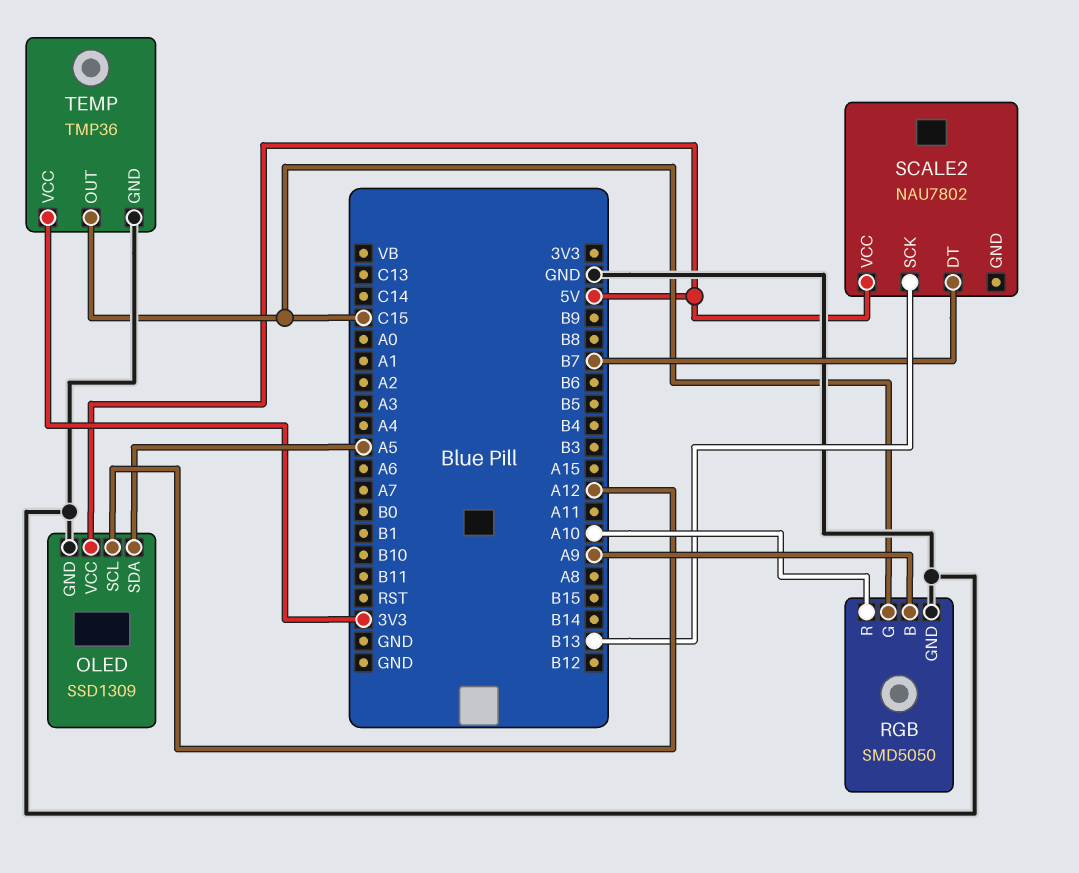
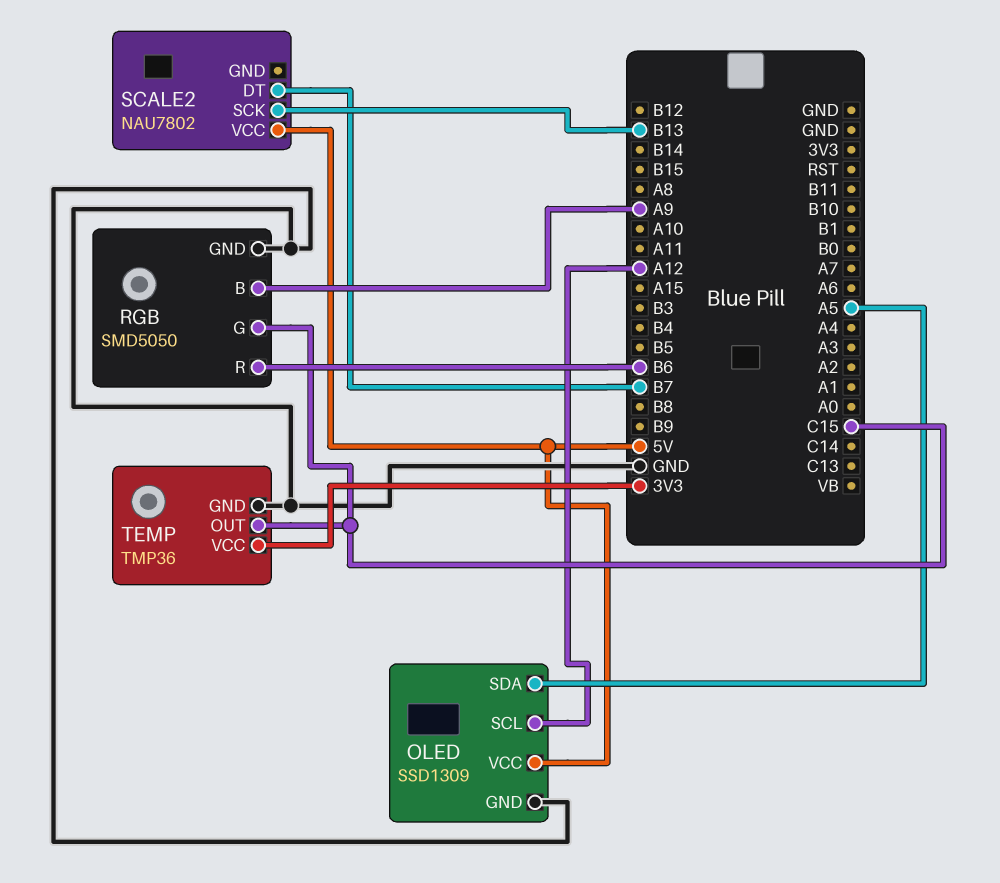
RGB pin R: A10 -> B6

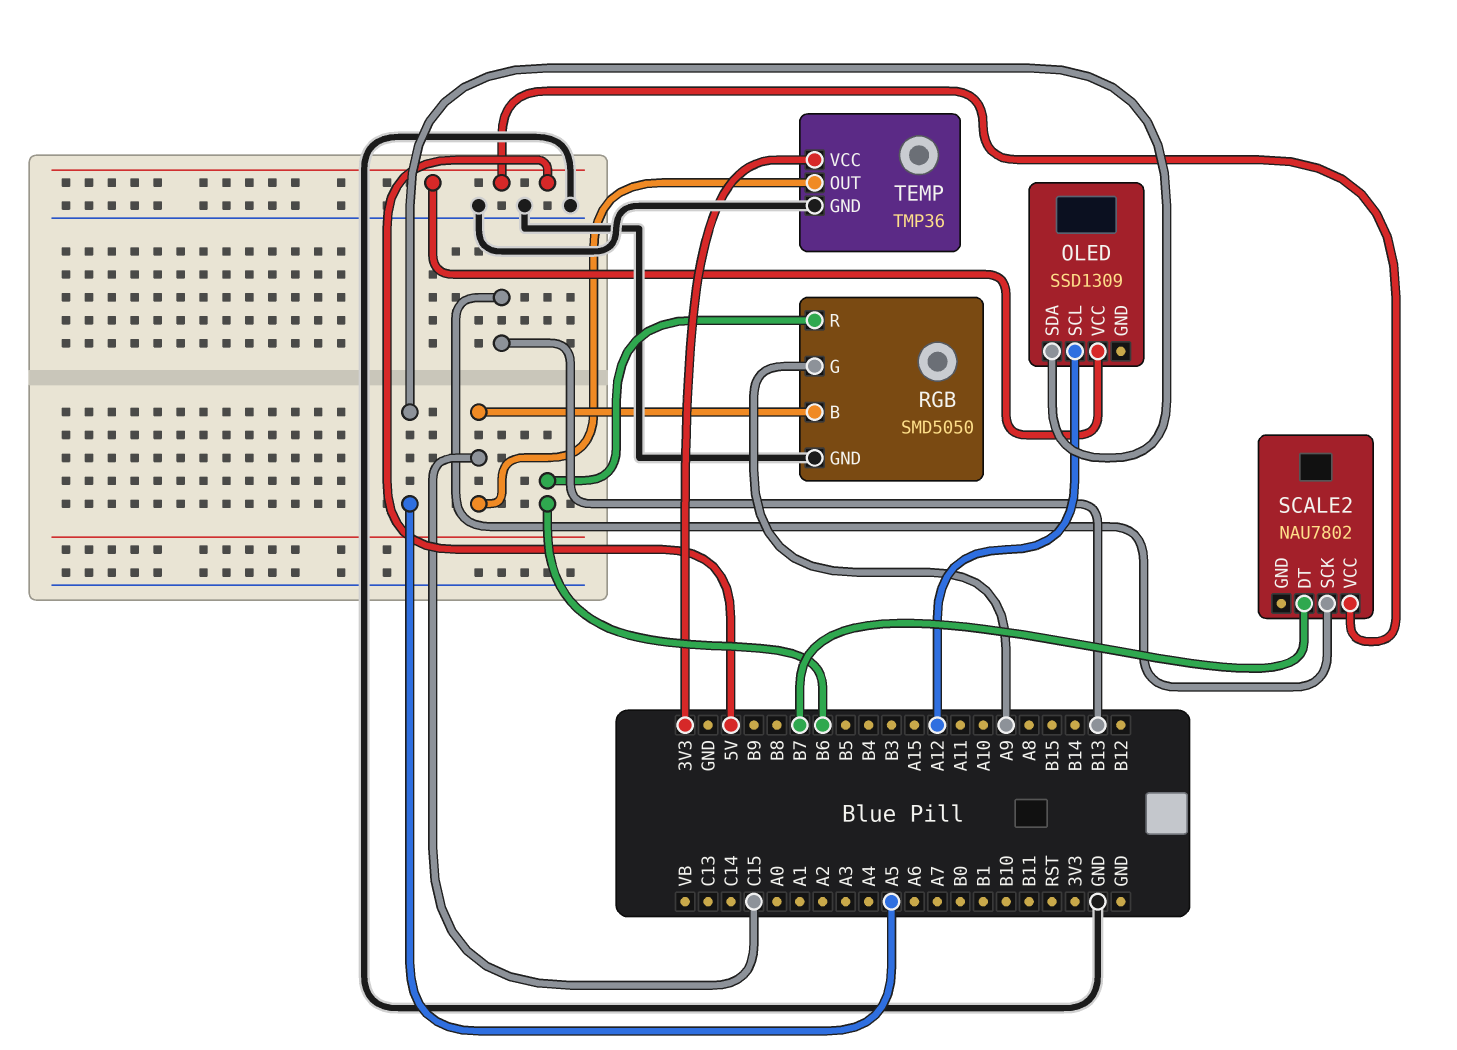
OLED pin GND: GND -> none
RGB pin B: A9 -> C15
RGB pin G: C15 -> A9

